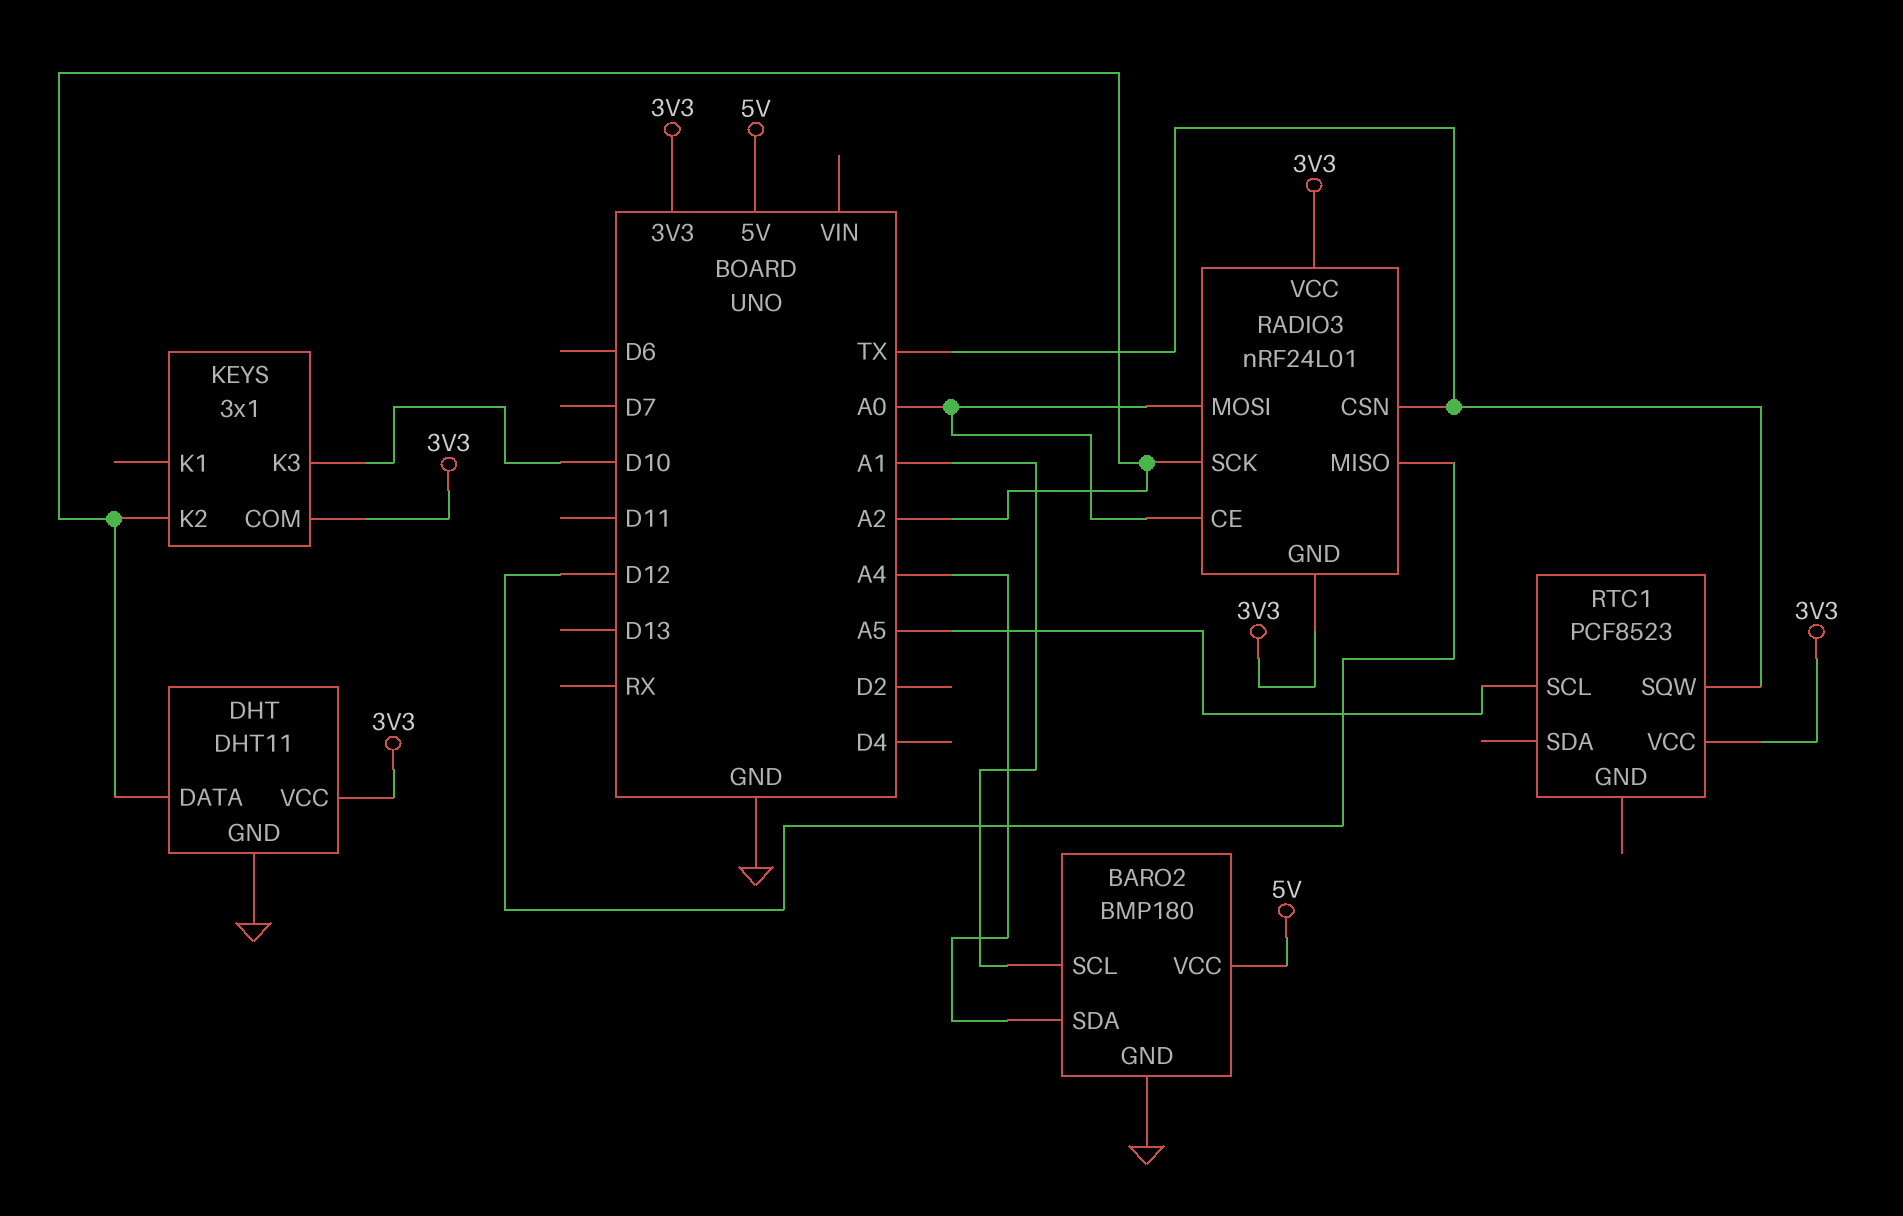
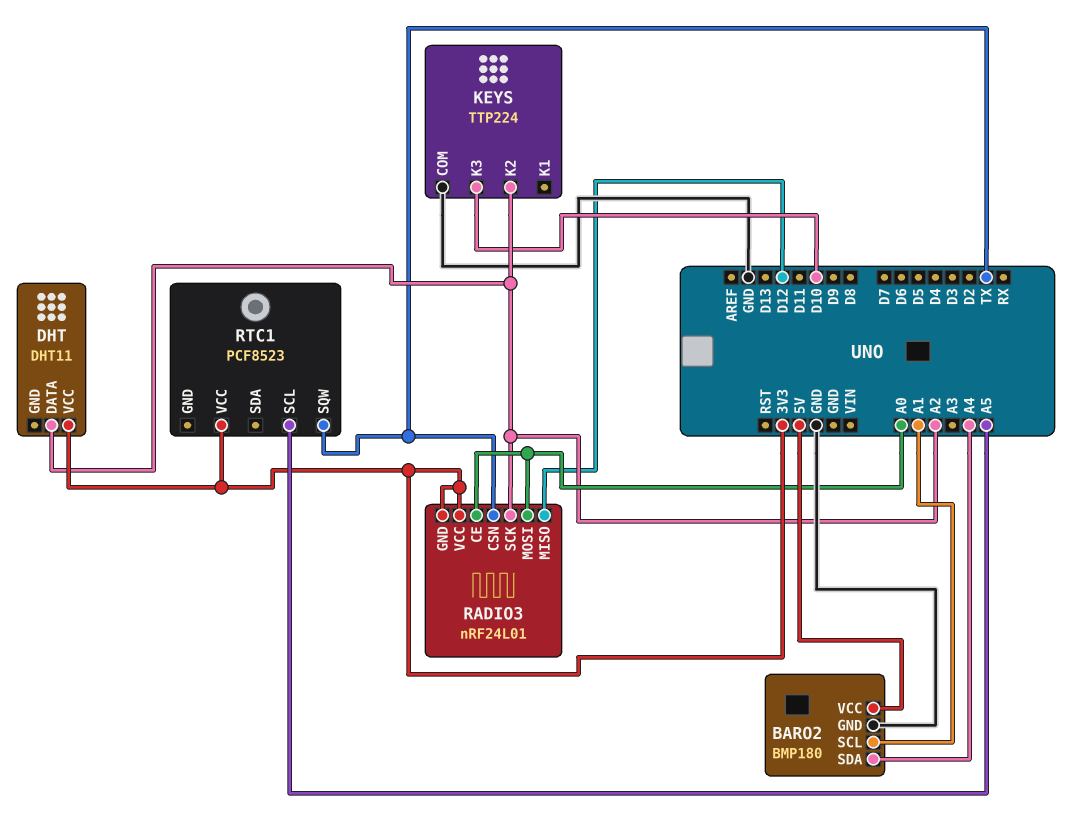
DHT pin GND: GND -> none
KEYS: 3x1 -> TTP224
KEYS pin COM: 3V3 -> GND

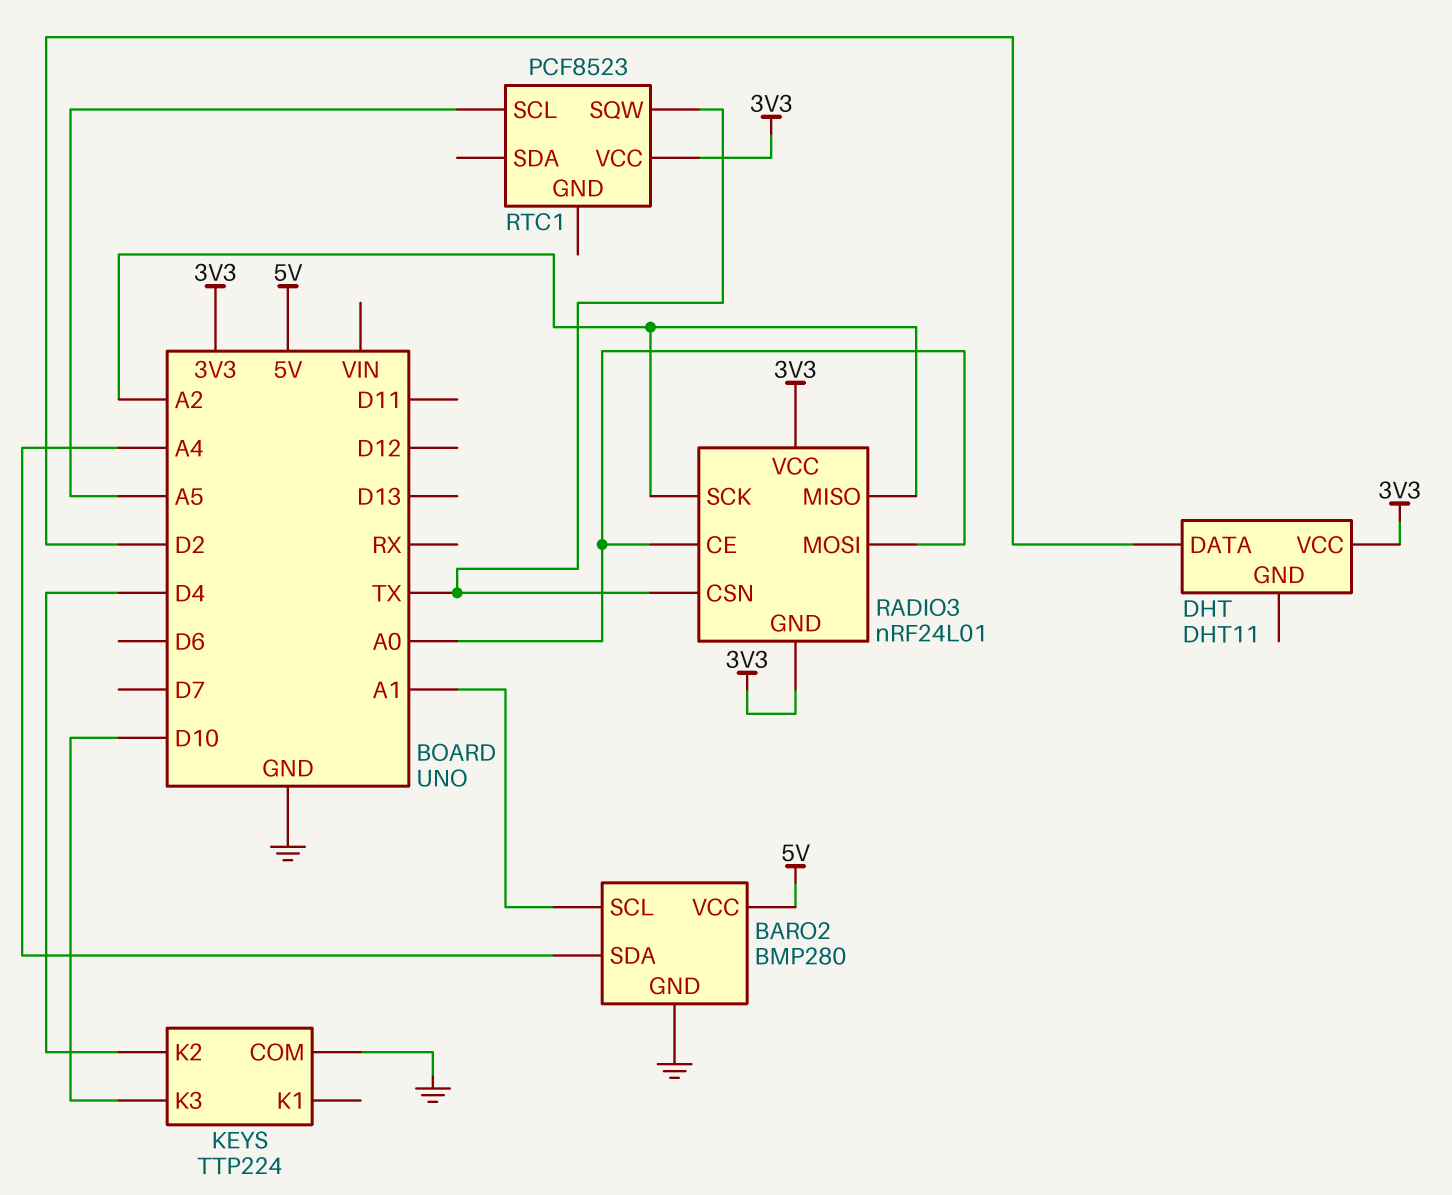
BARO2: BMP180 -> BMP280
DHT pin DATA: A2 -> D2
KEYS pin K2: A2 -> D4
RADIO3 pin MISO: D12 -> A2

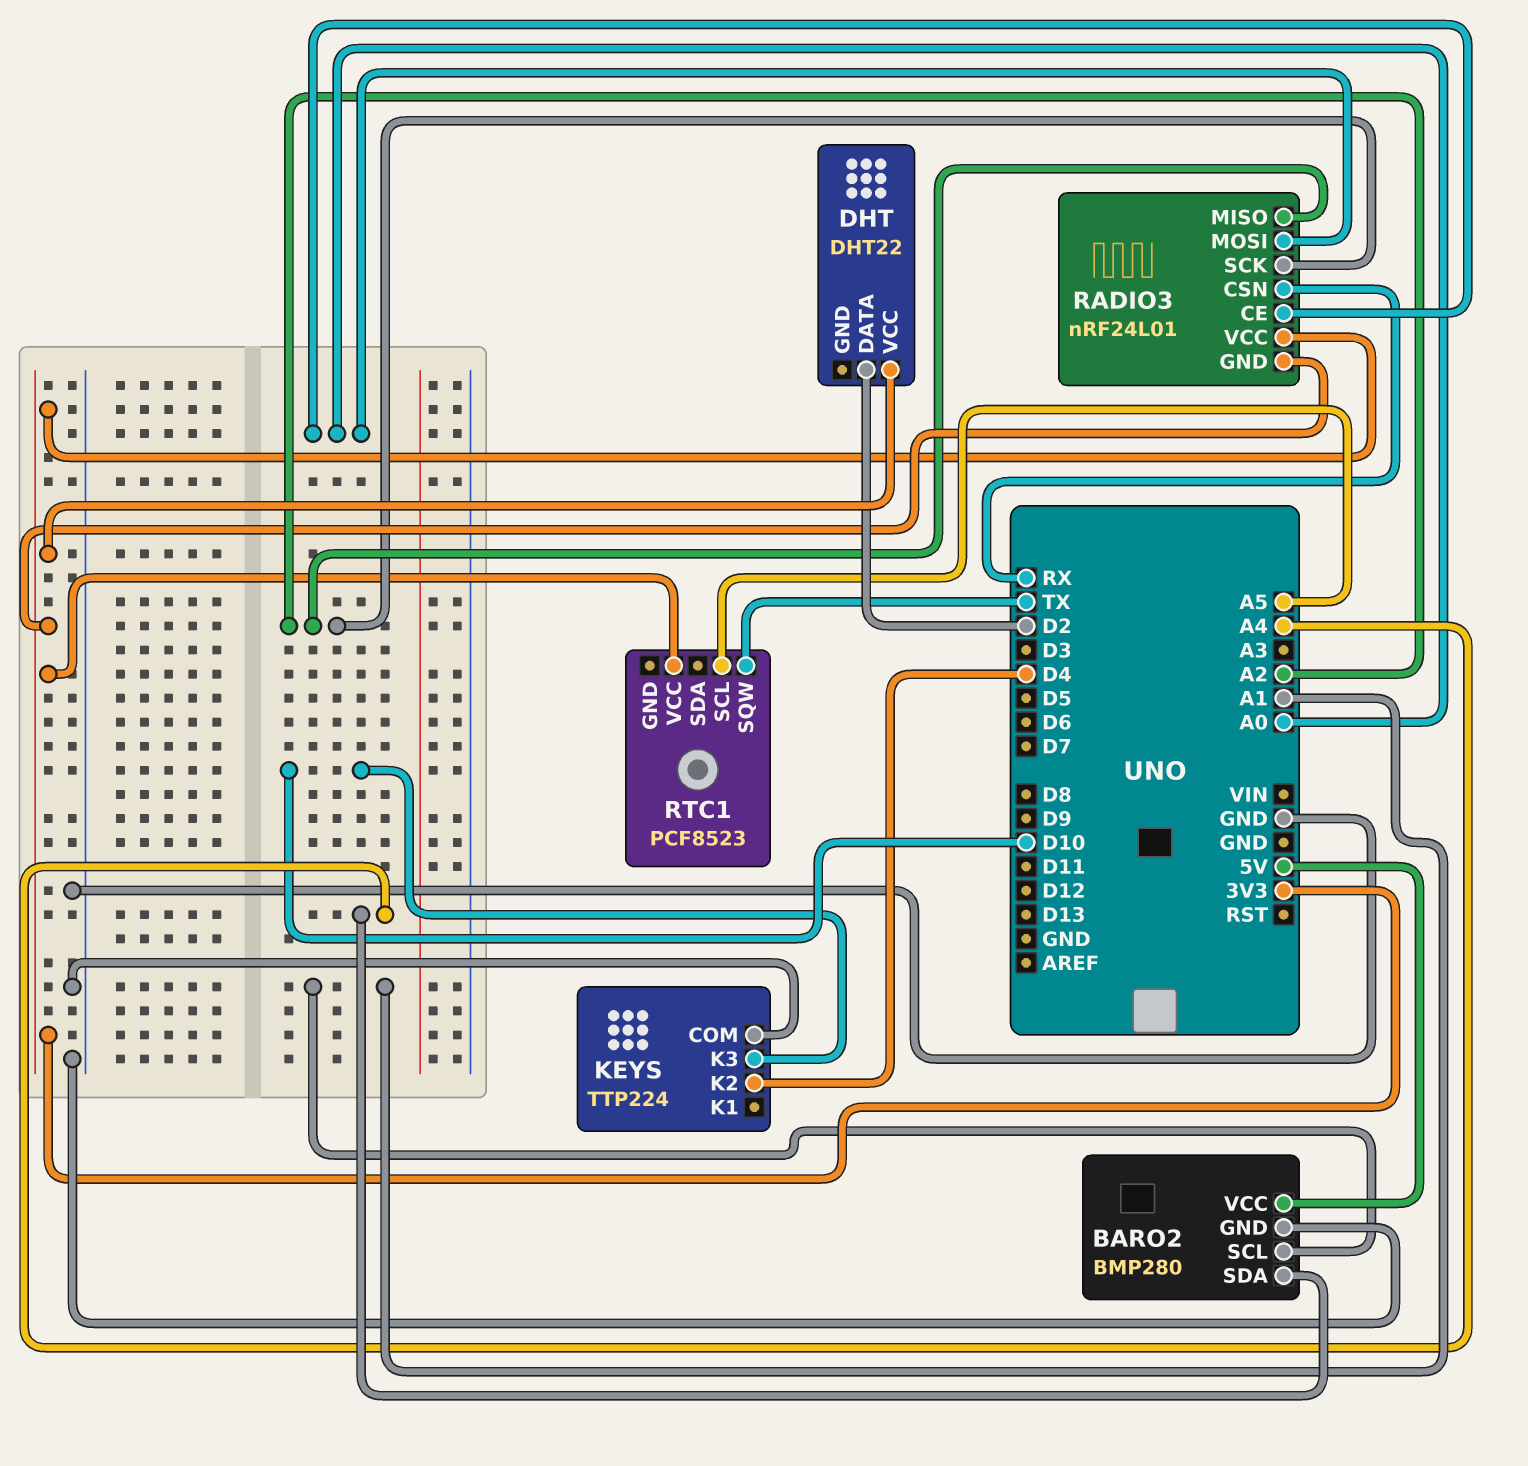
DHT: DHT11 -> DHT22
RADIO3 pin CSN: TX -> RX

